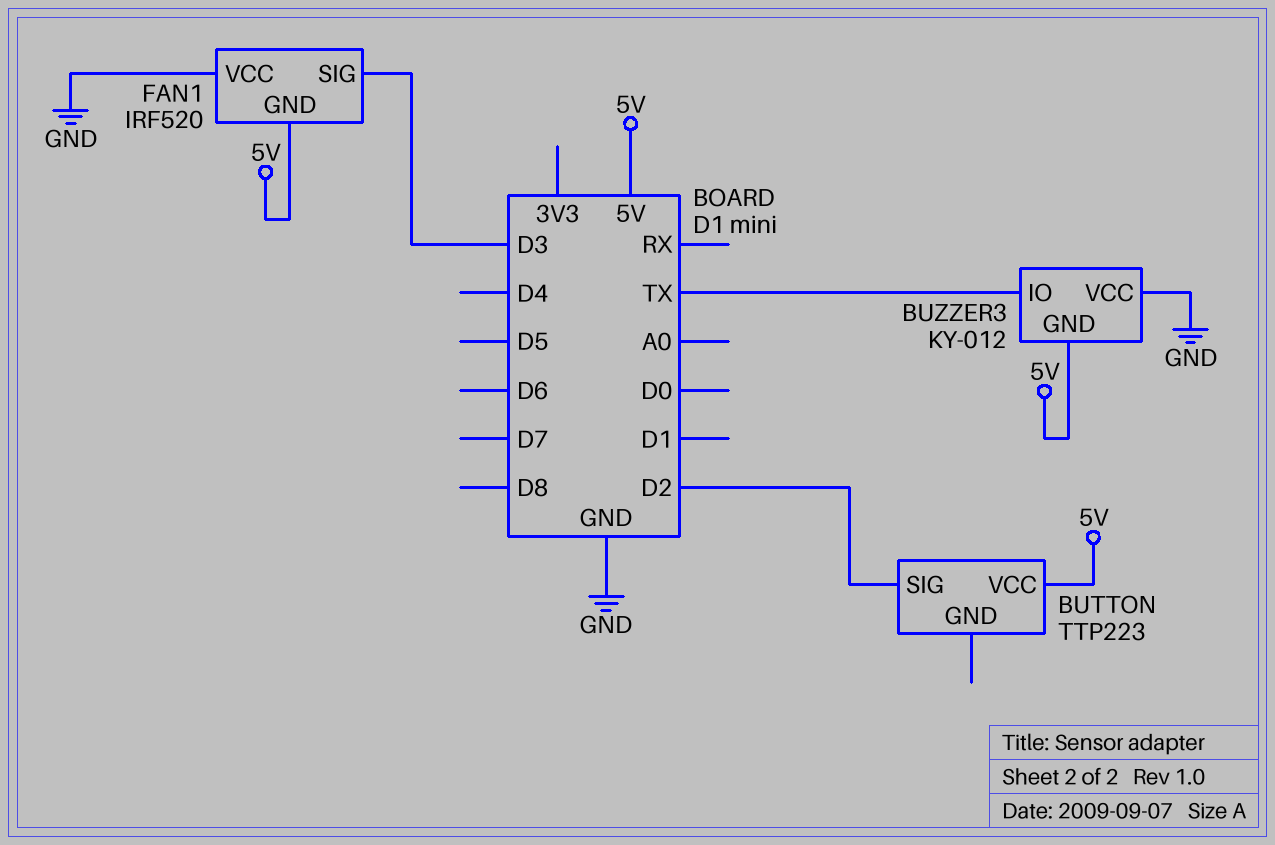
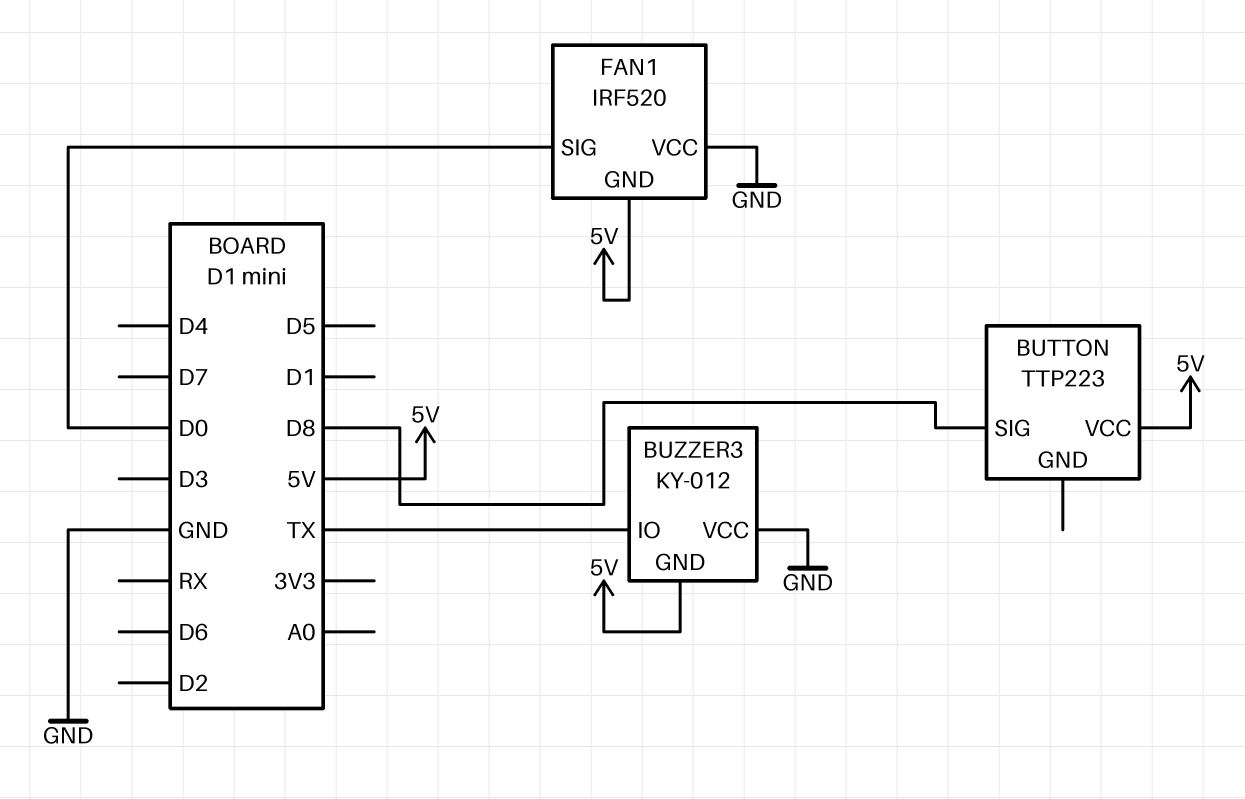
BUTTON pin SIG: D2 -> D8
FAN1 pin SIG: D3 -> D0

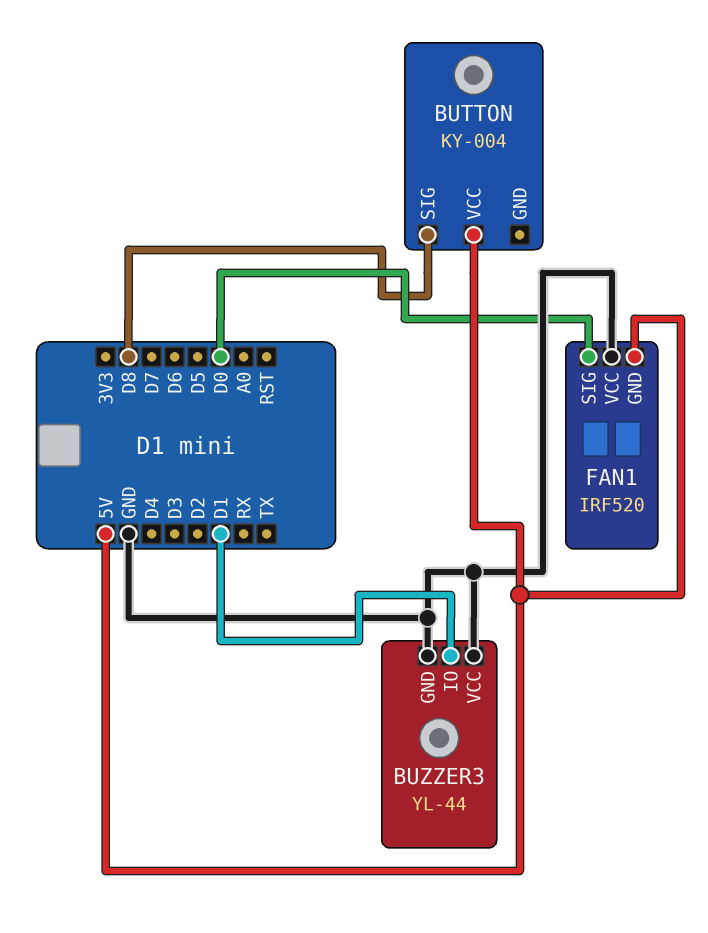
BUTTON: TTP223 -> KY-004
BUZZER3: KY-012 -> YL-44
BUZZER3 pin GND: 5V -> GND
BUZZER3 pin IO: TX -> D1

